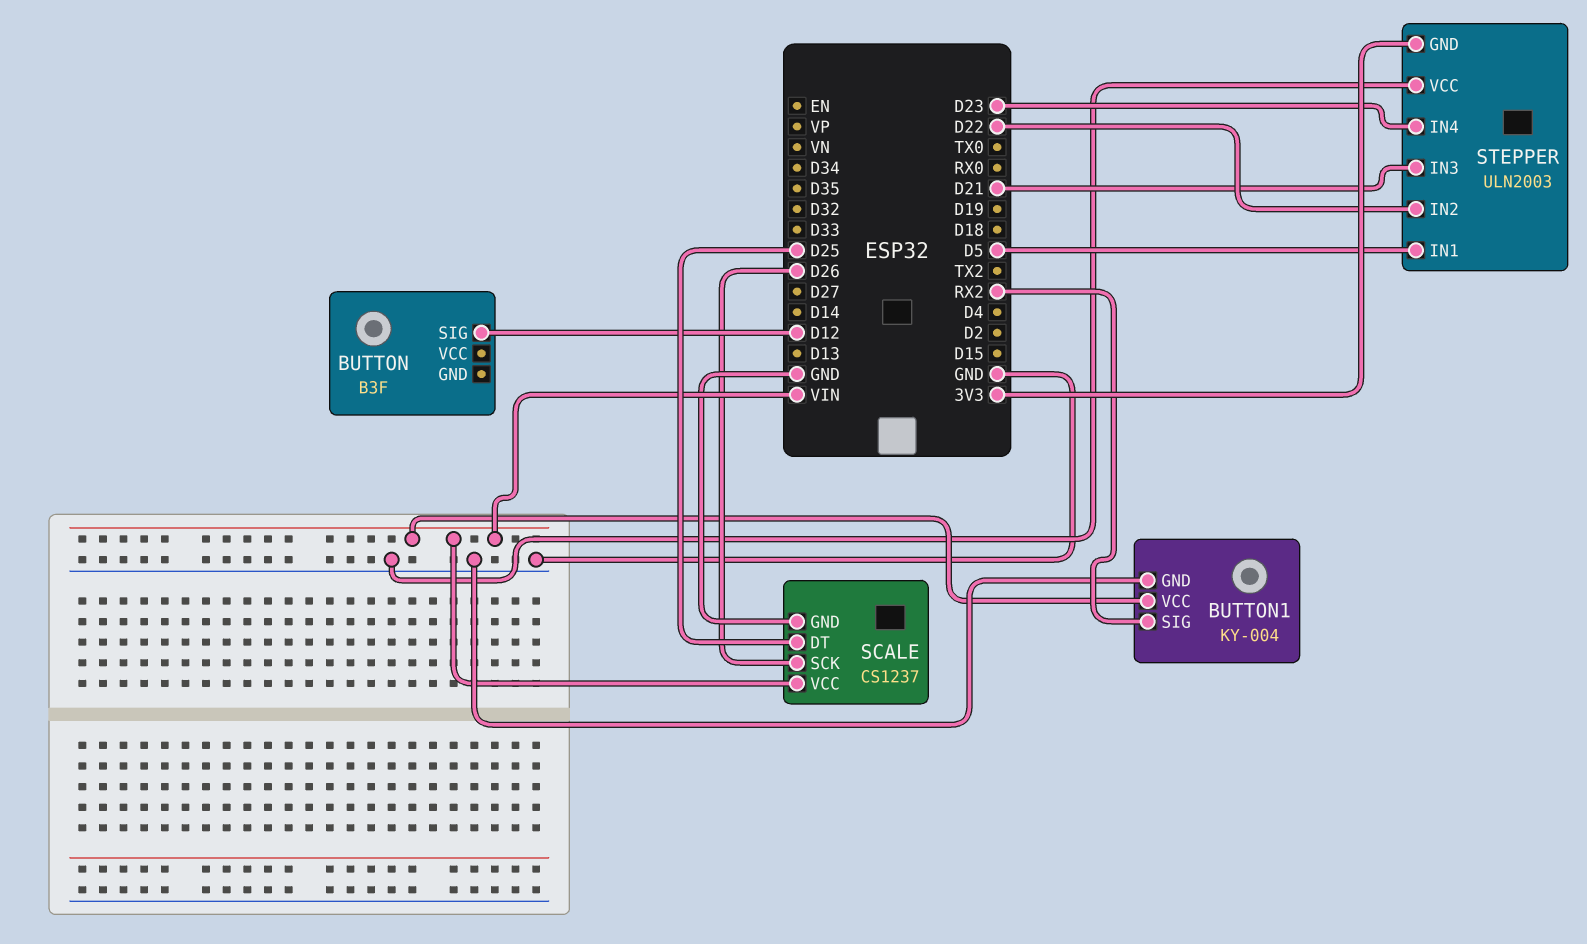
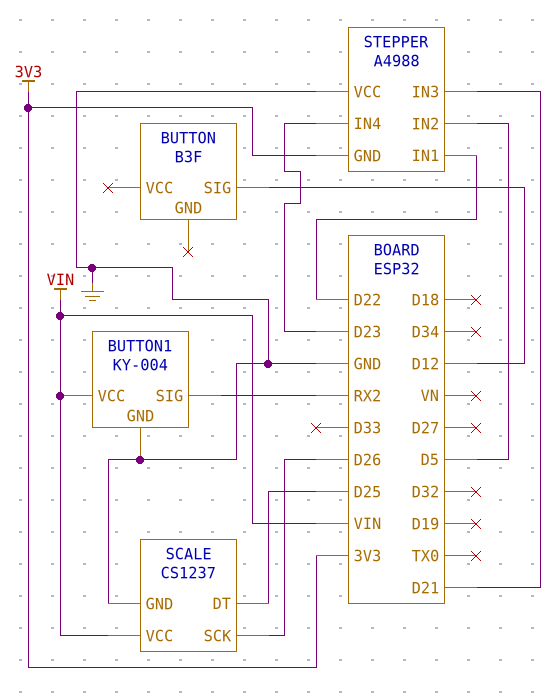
STEPPER: ULN2003 -> A4988
STEPPER pin IN1: D5 -> D22
STEPPER pin IN2: D22 -> D5

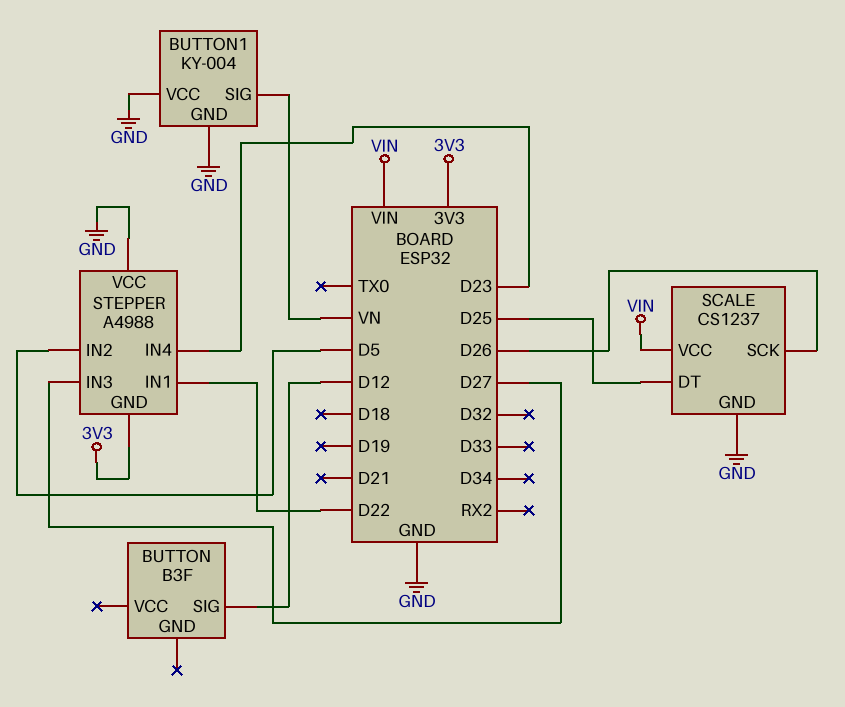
BUTTON1 pin SIG: RX2 -> VN
BUTTON1 pin VCC: VIN -> GND
STEPPER pin IN3: D21 -> D27

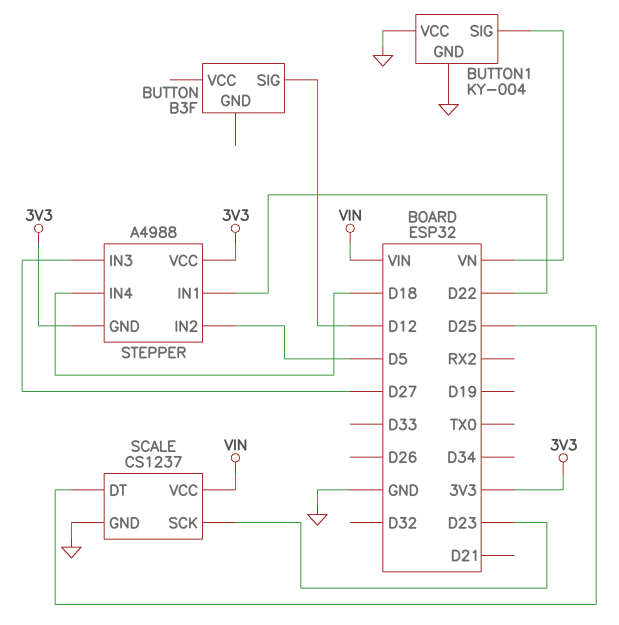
SCALE pin SCK: D26 -> D23
STEPPER pin IN4: D23 -> D18
STEPPER pin VCC: GND -> 3V3

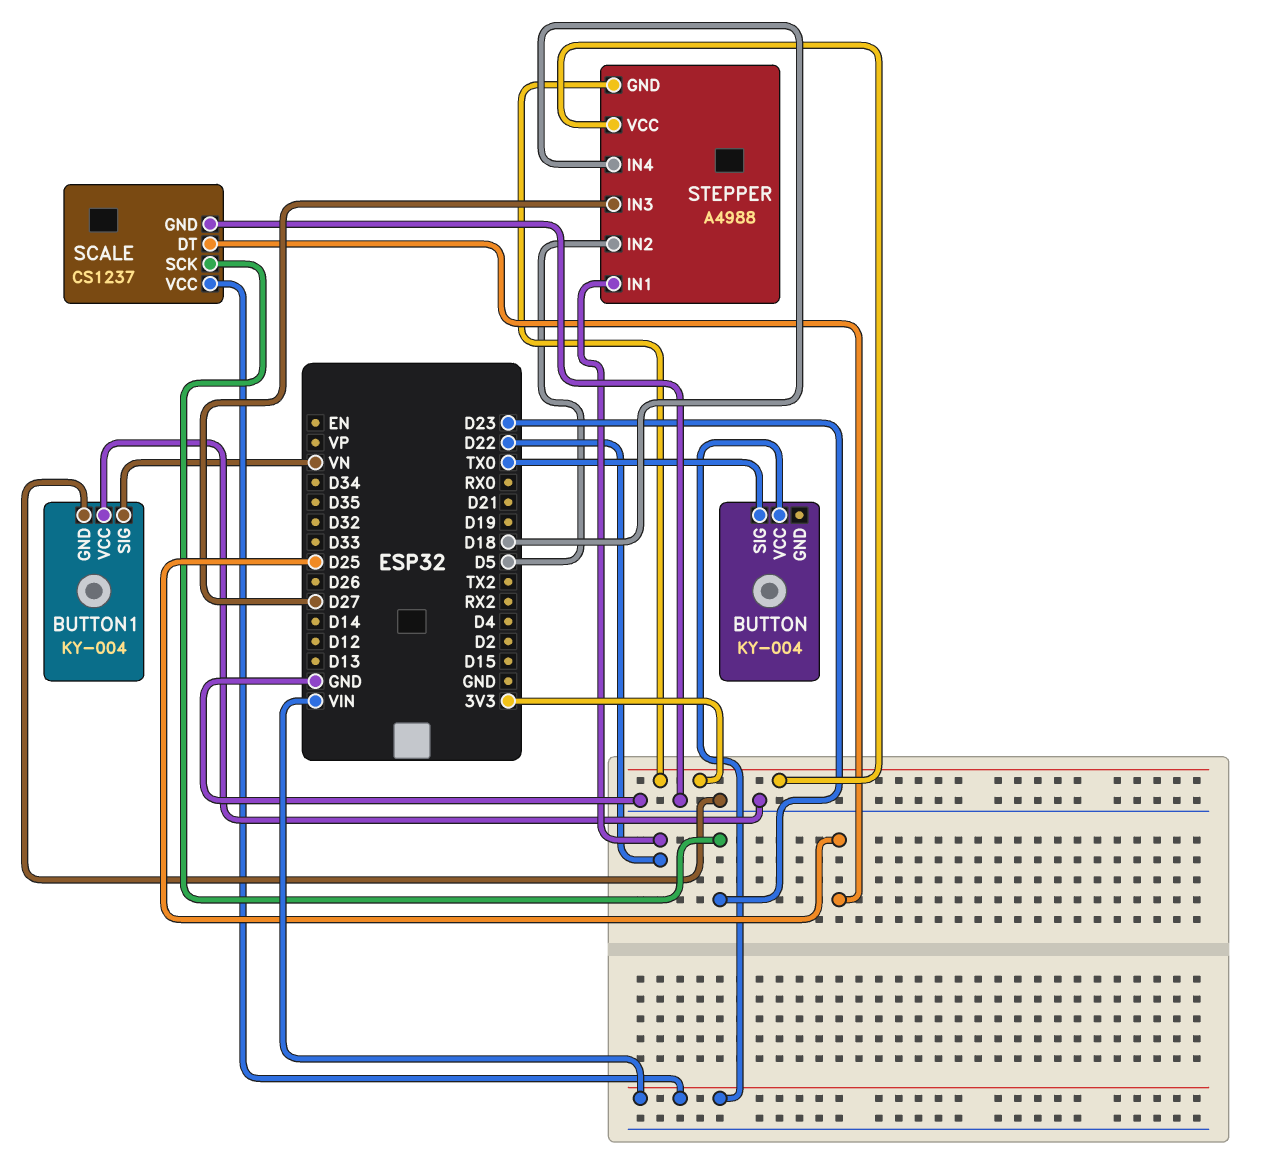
BUTTON: B3F -> KY-004
BUTTON pin SIG: D12 -> TX0
BUTTON pin VCC: none -> VIN

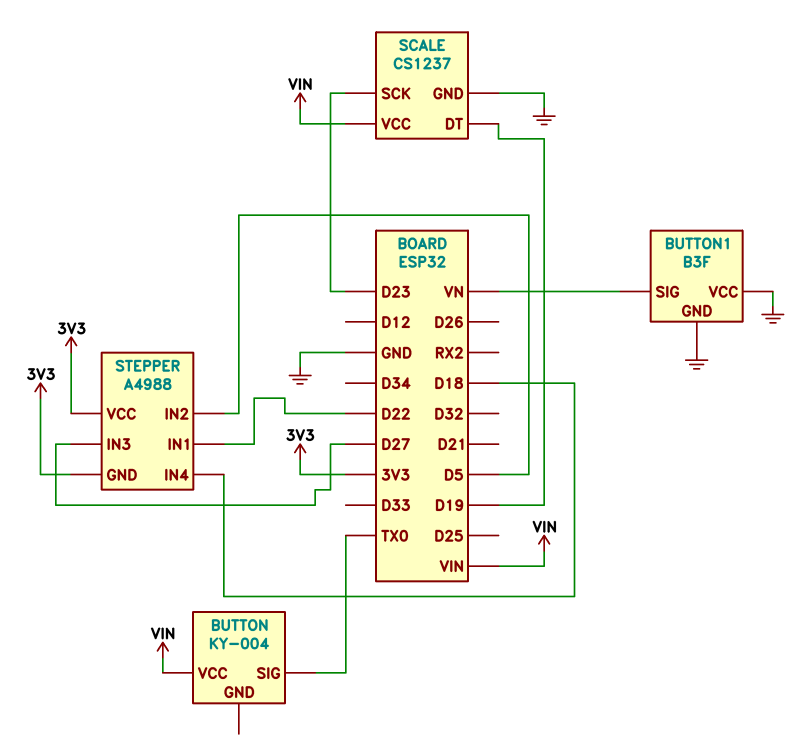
BUTTON1: KY-004 -> B3F
SCALE pin DT: D25 -> D19

